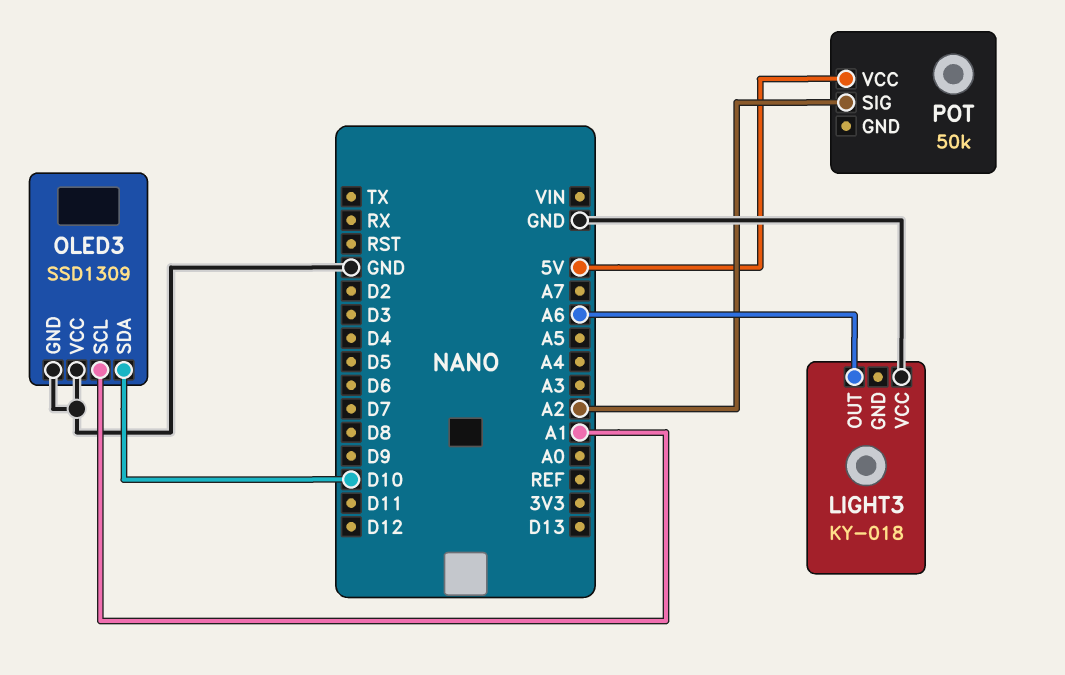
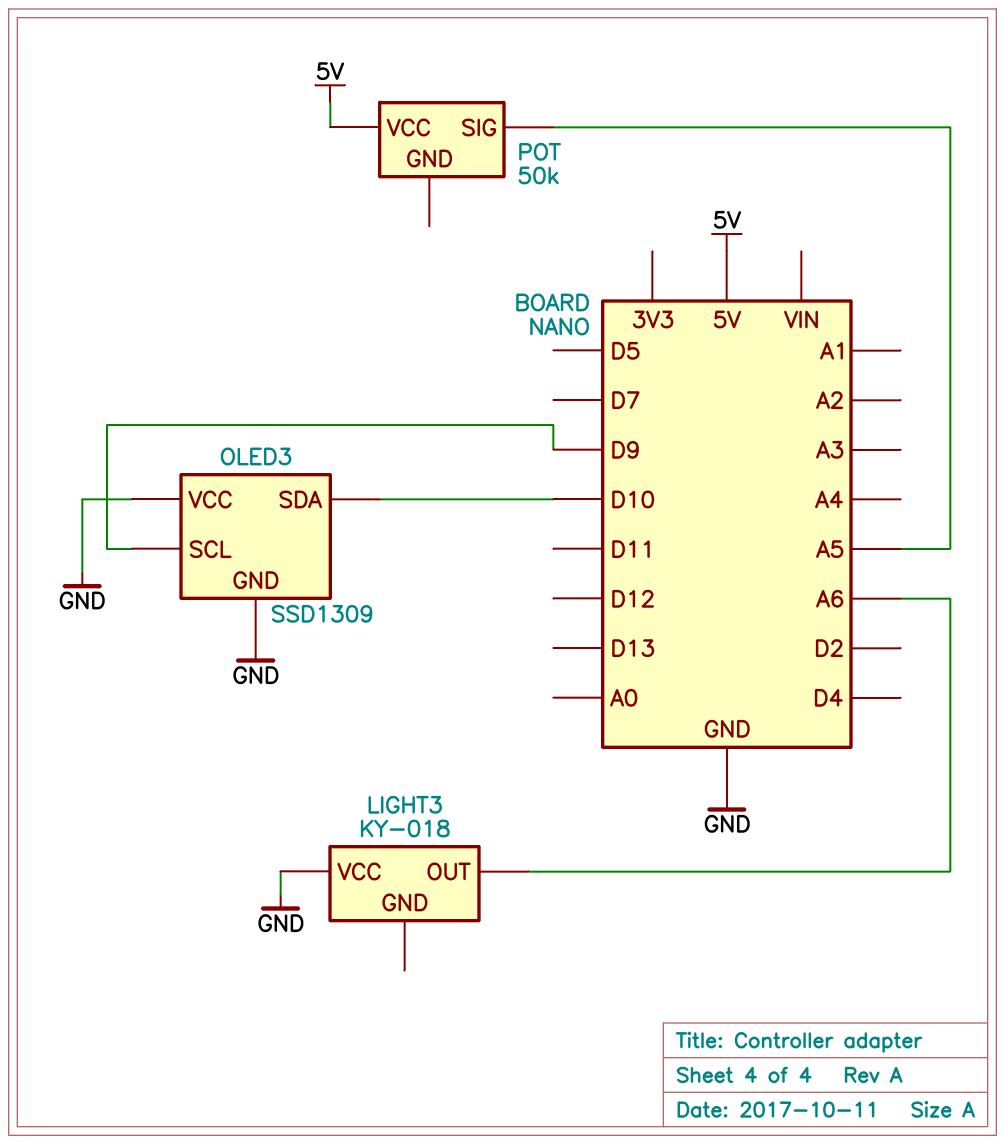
OLED3 pin SCL: A1 -> D9
POT pin SIG: A2 -> A5

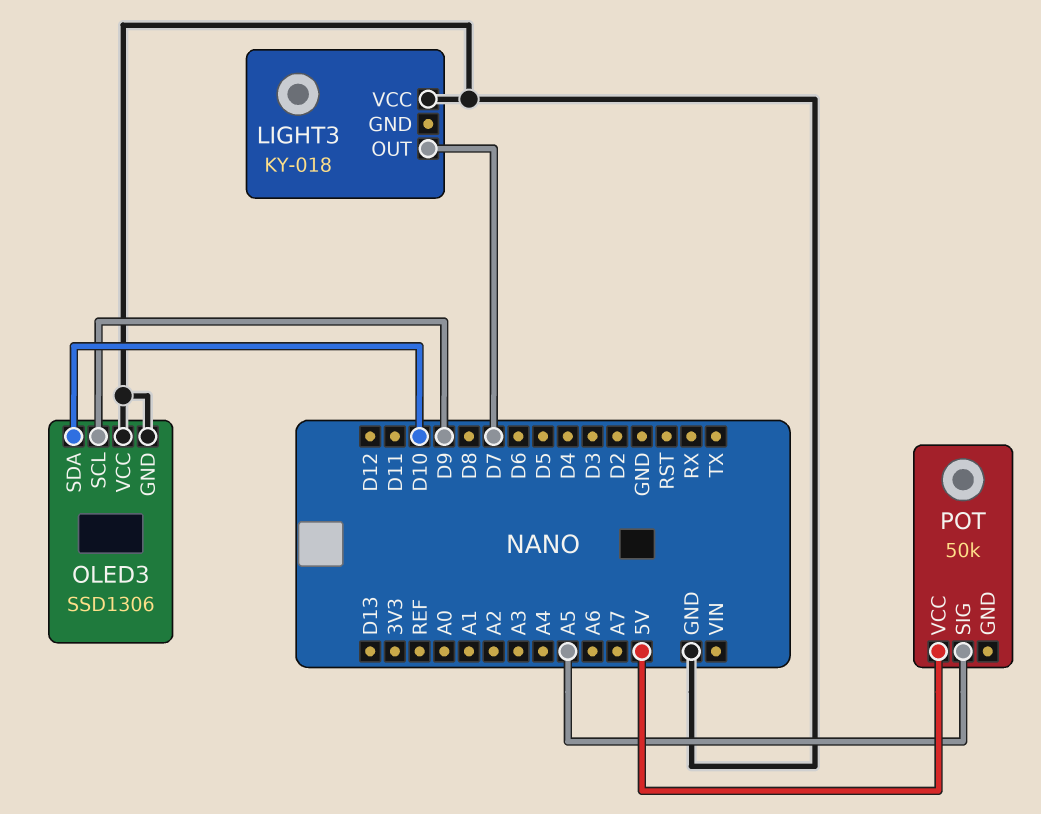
LIGHT3 pin OUT: A6 -> D7
OLED3: SSD1309 -> SSD1306

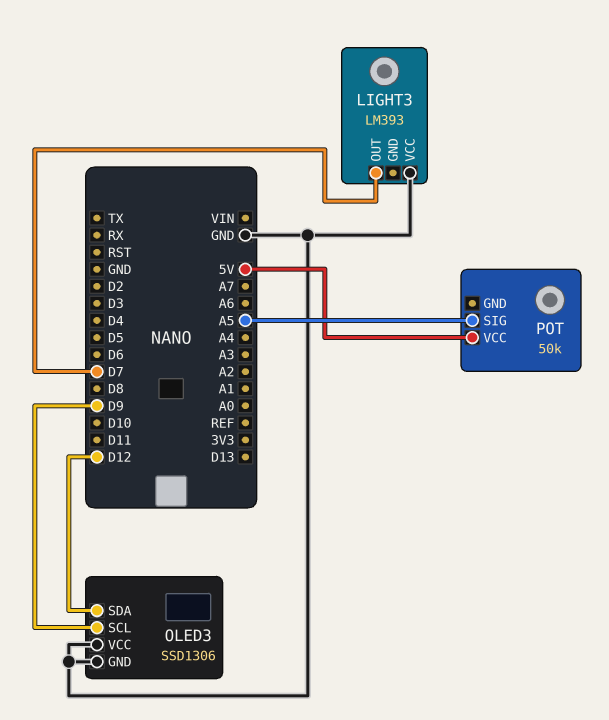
LIGHT3: KY-018 -> LM393
OLED3 pin SDA: D10 -> D12

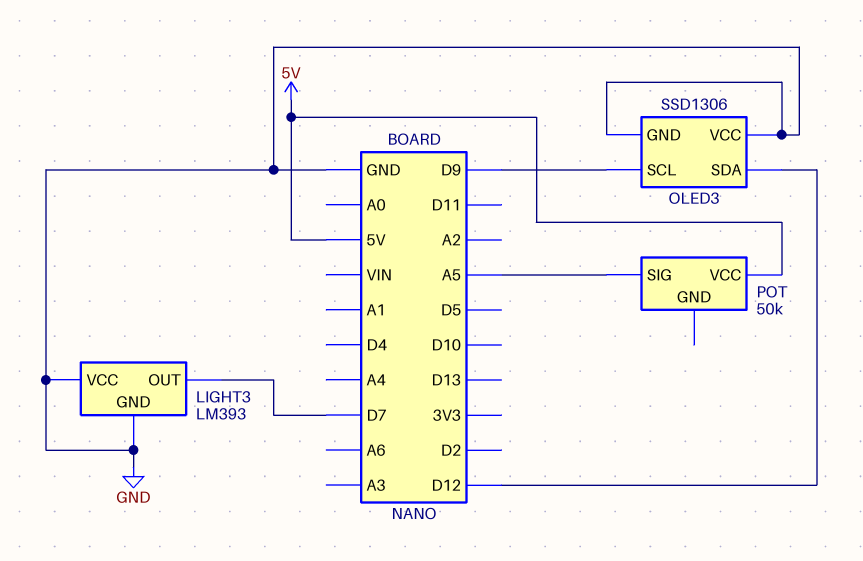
LIGHT3 pin GND: none -> GND

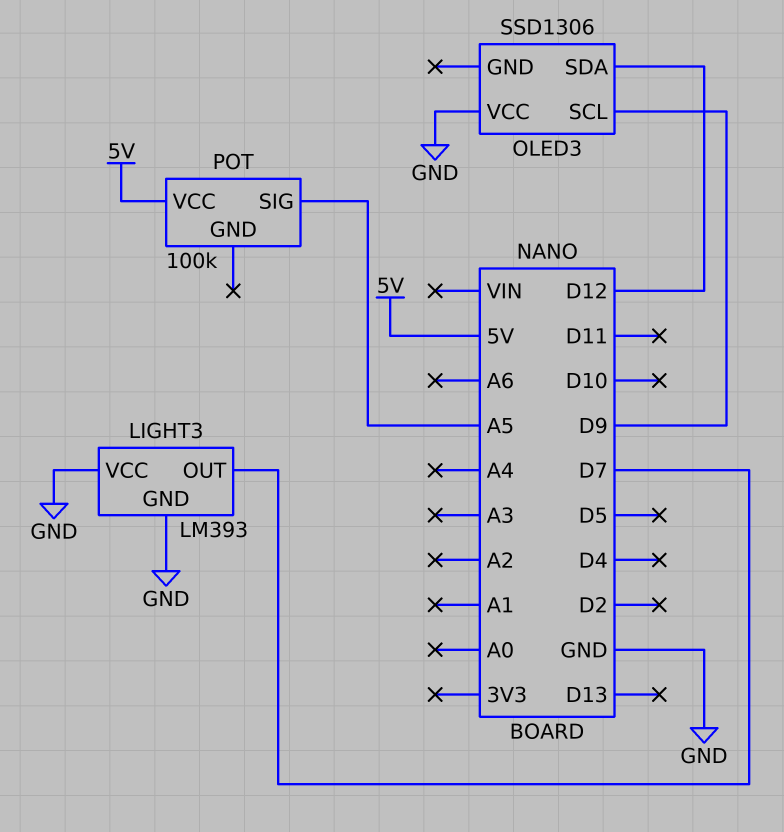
OLED3 pin GND: GND -> none
POT: 50k -> 100k

